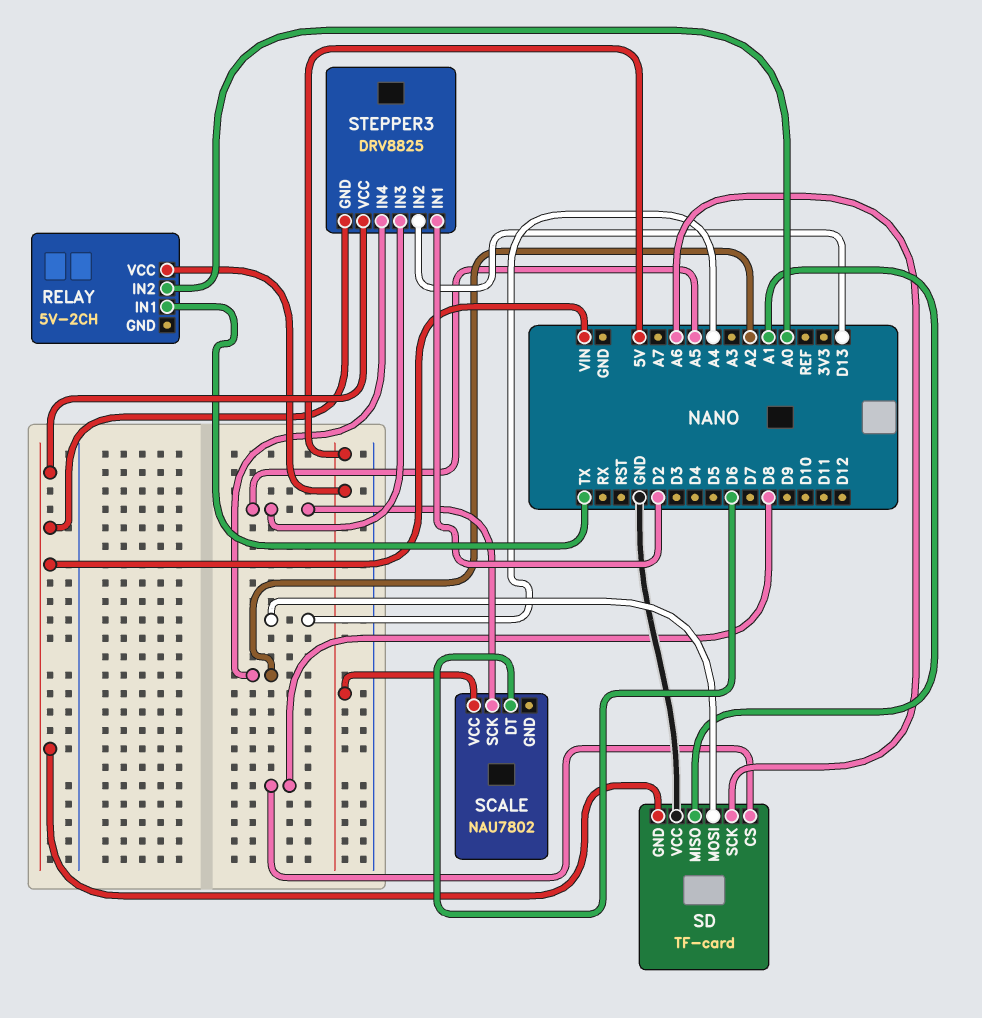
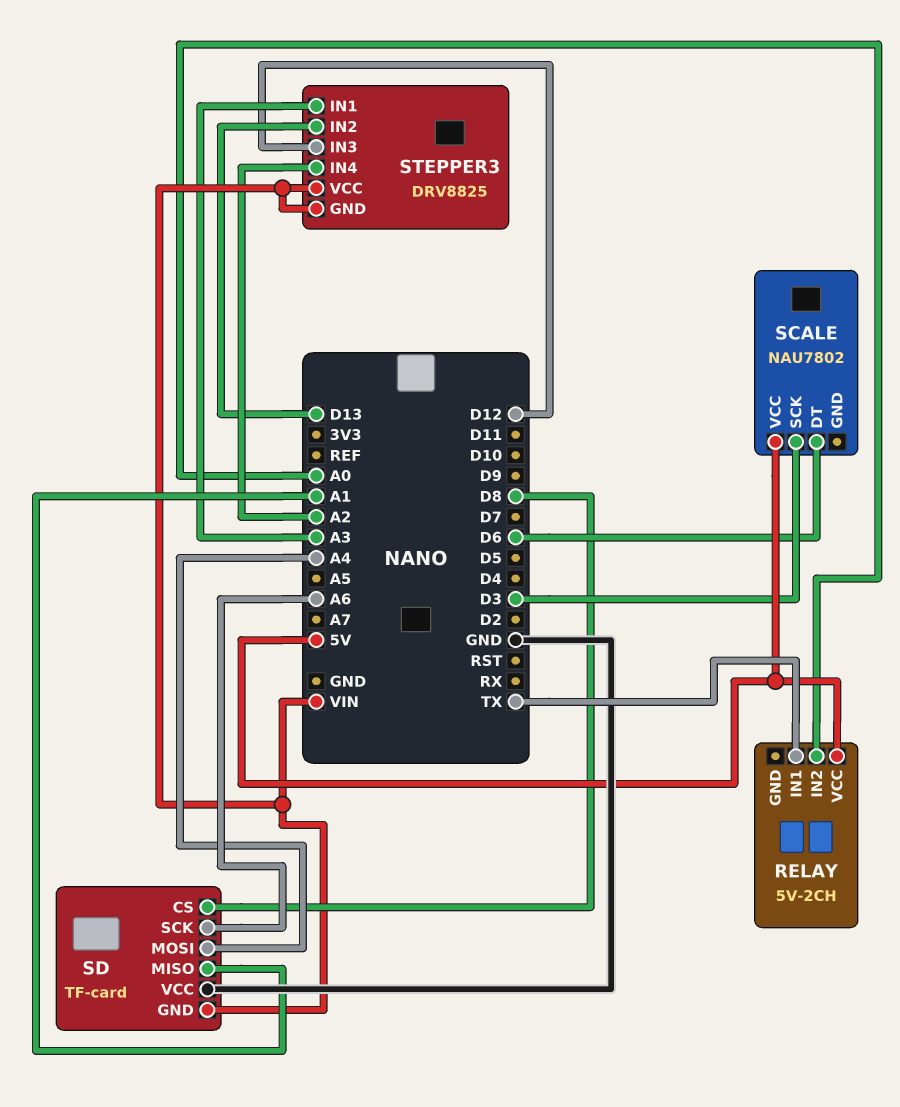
SCALE pin SCK: A5 -> D3
STEPPER3 pin IN1: D2 -> A3
STEPPER3 pin IN3: A5 -> D12

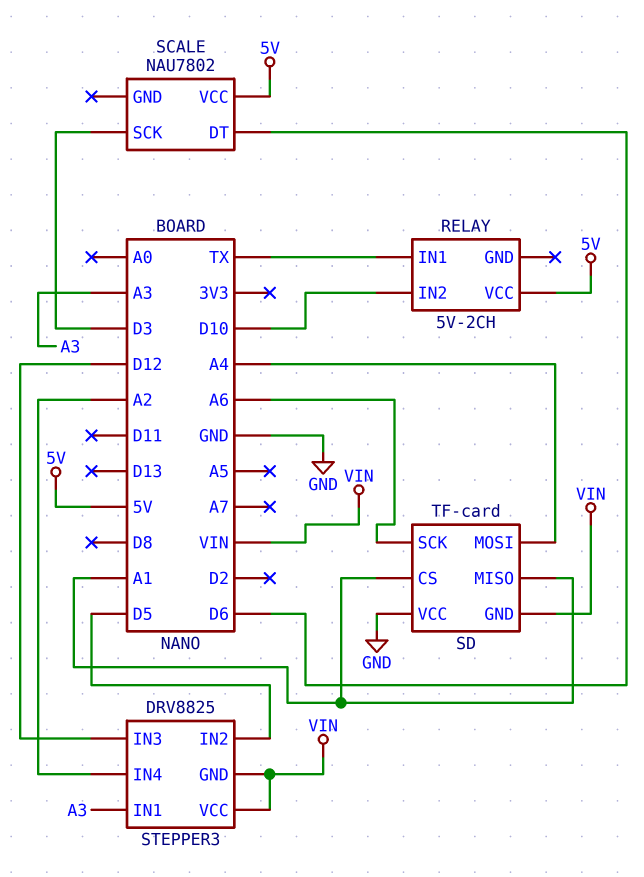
RELAY pin IN2: A0 -> D10
SD pin CS: D8 -> A1
STEPPER3 pin IN2: D13 -> D5

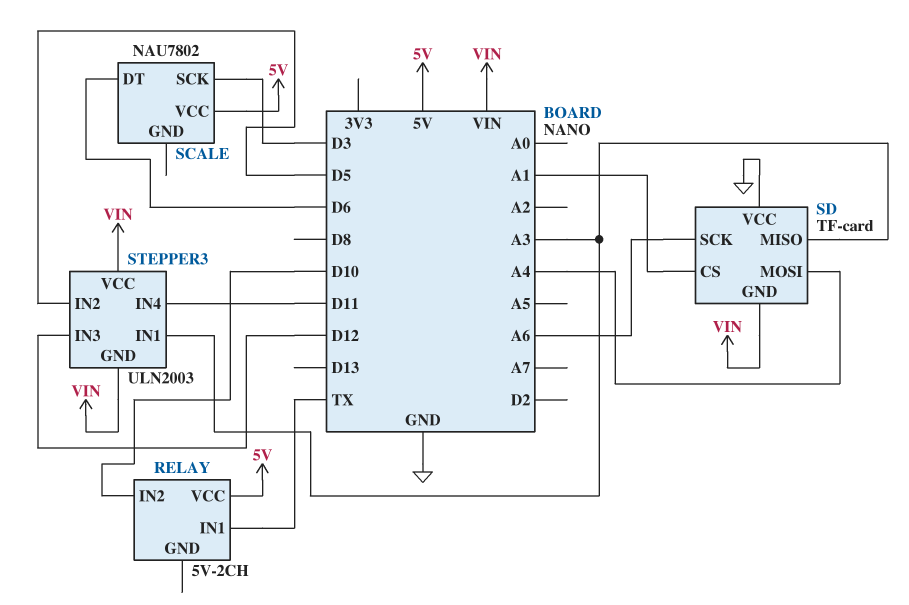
SD pin MISO: A1 -> A3
STEPPER3: DRV8825 -> ULN2003
STEPPER3 pin IN4: A2 -> D11

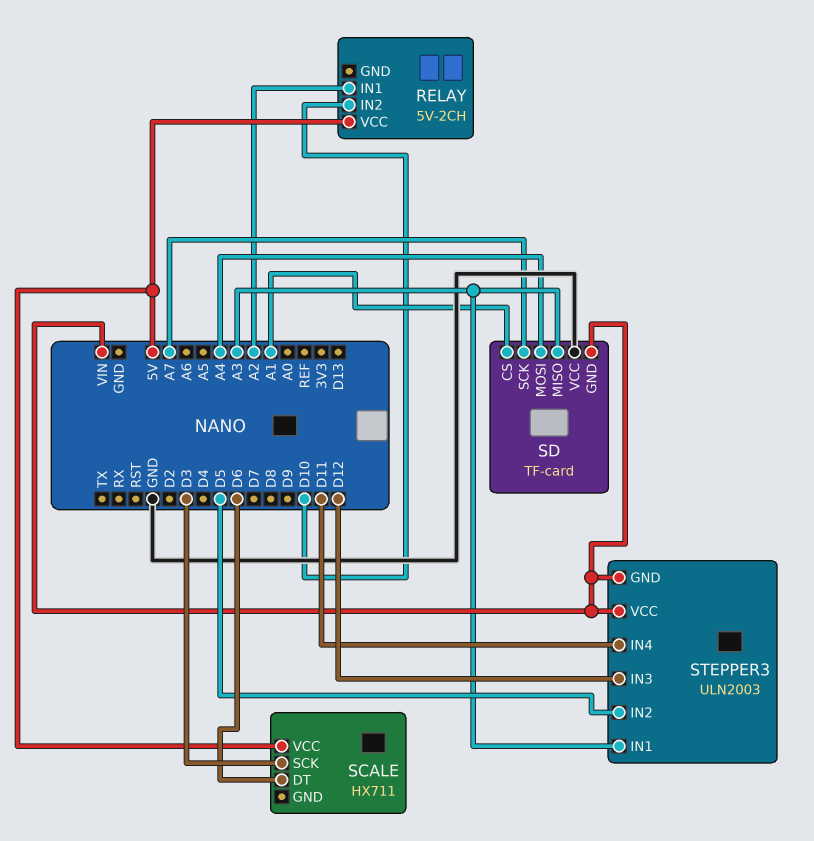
RELAY pin IN1: TX -> A2
SCALE: NAU7802 -> HX711
SD pin SCK: A6 -> A7

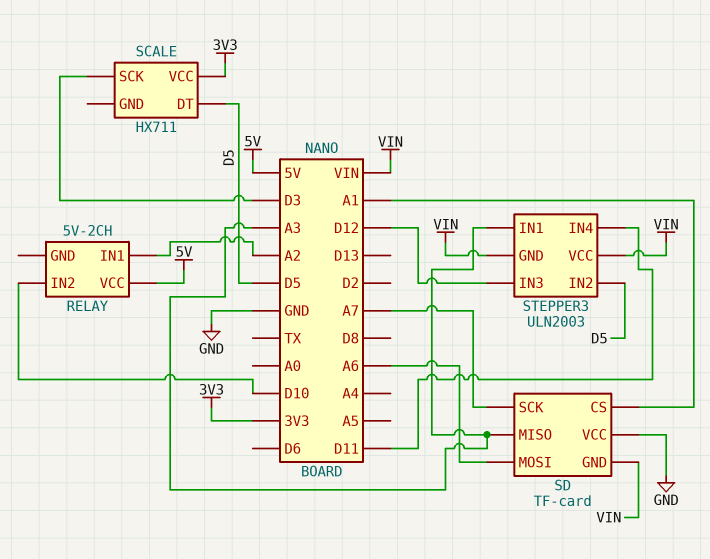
SCALE pin DT: D6 -> D5
SCALE pin VCC: 5V -> 3V3
SD pin MOSI: A4 -> A6

